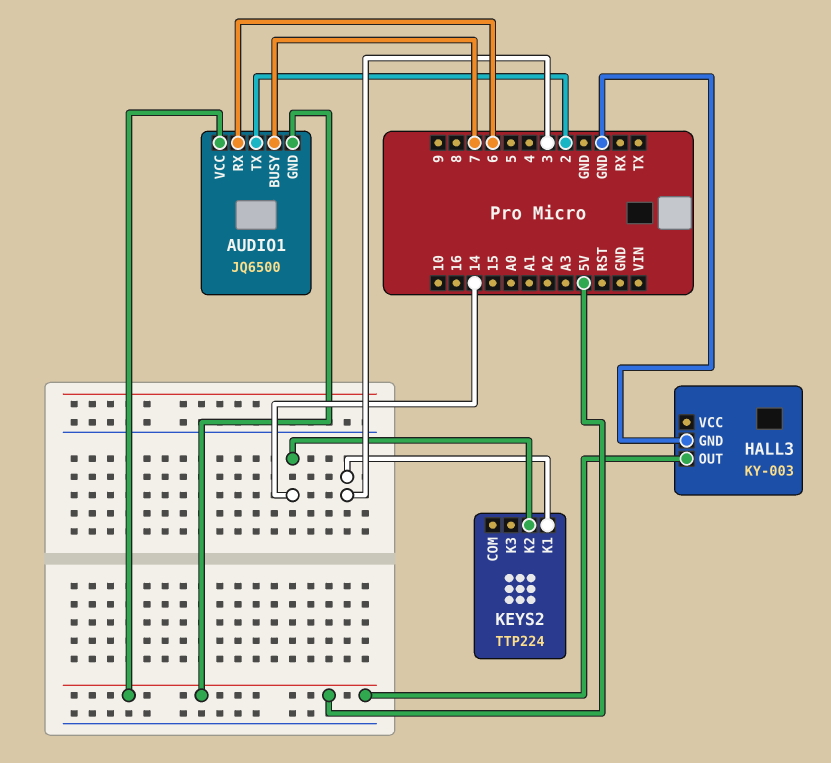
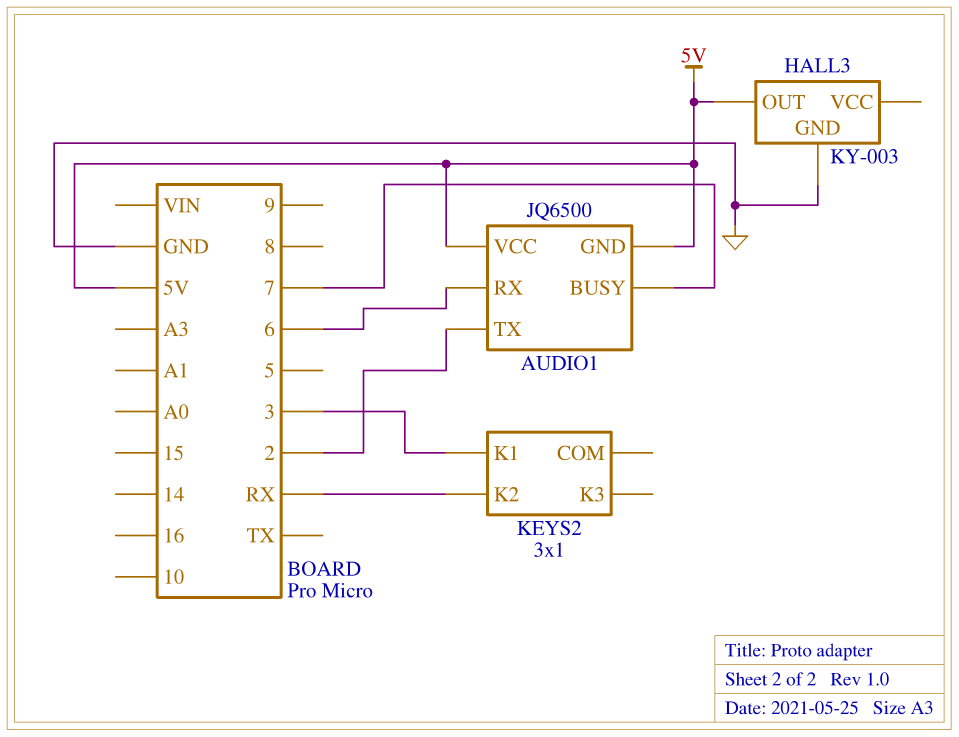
KEYS2: TTP224 -> 3x1
KEYS2 pin K2: 14 -> RX

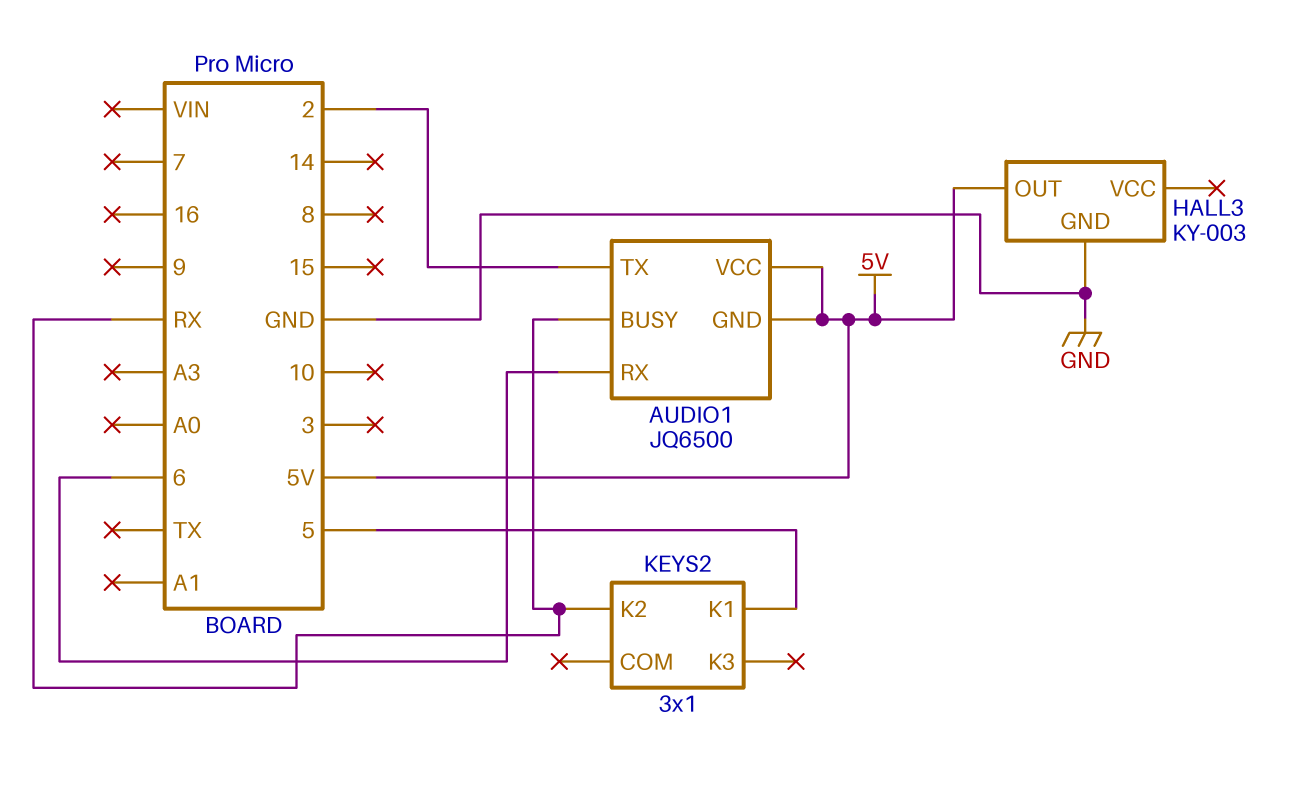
AUDIO1 pin BUSY: 7 -> RX
KEYS2 pin K1: 3 -> 5

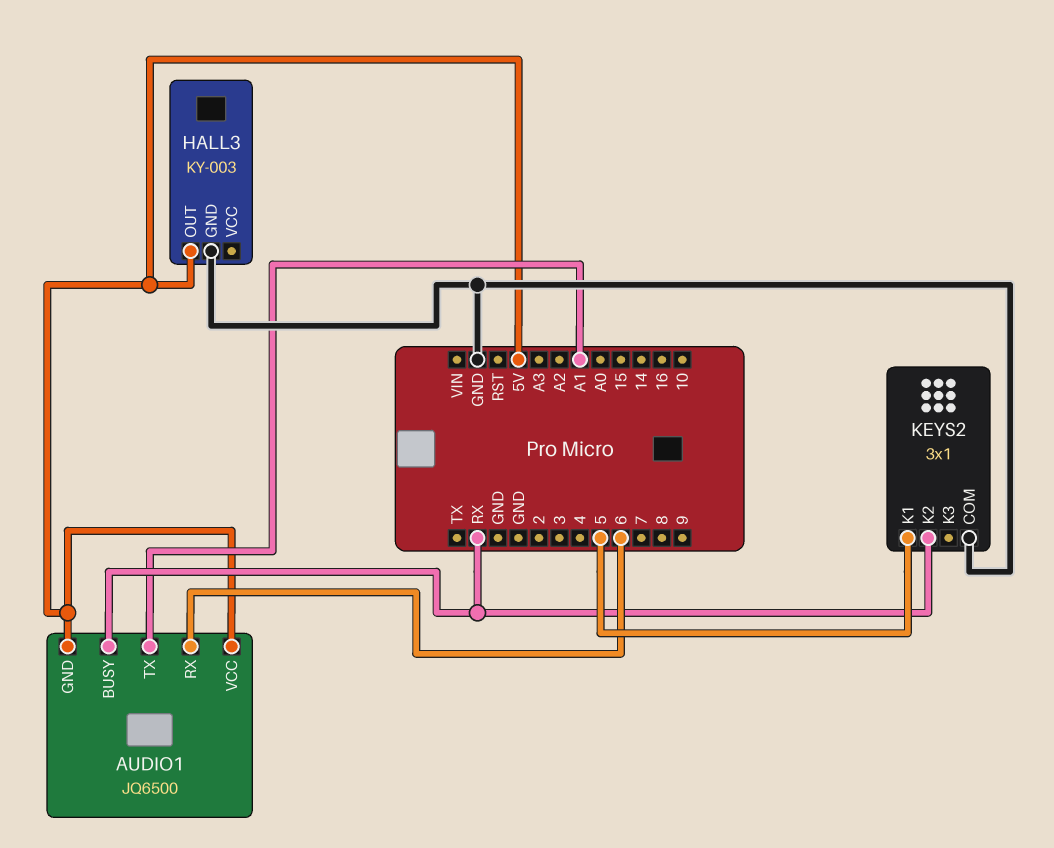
AUDIO1 pin TX: 2 -> A1
KEYS2 pin COM: none -> GND

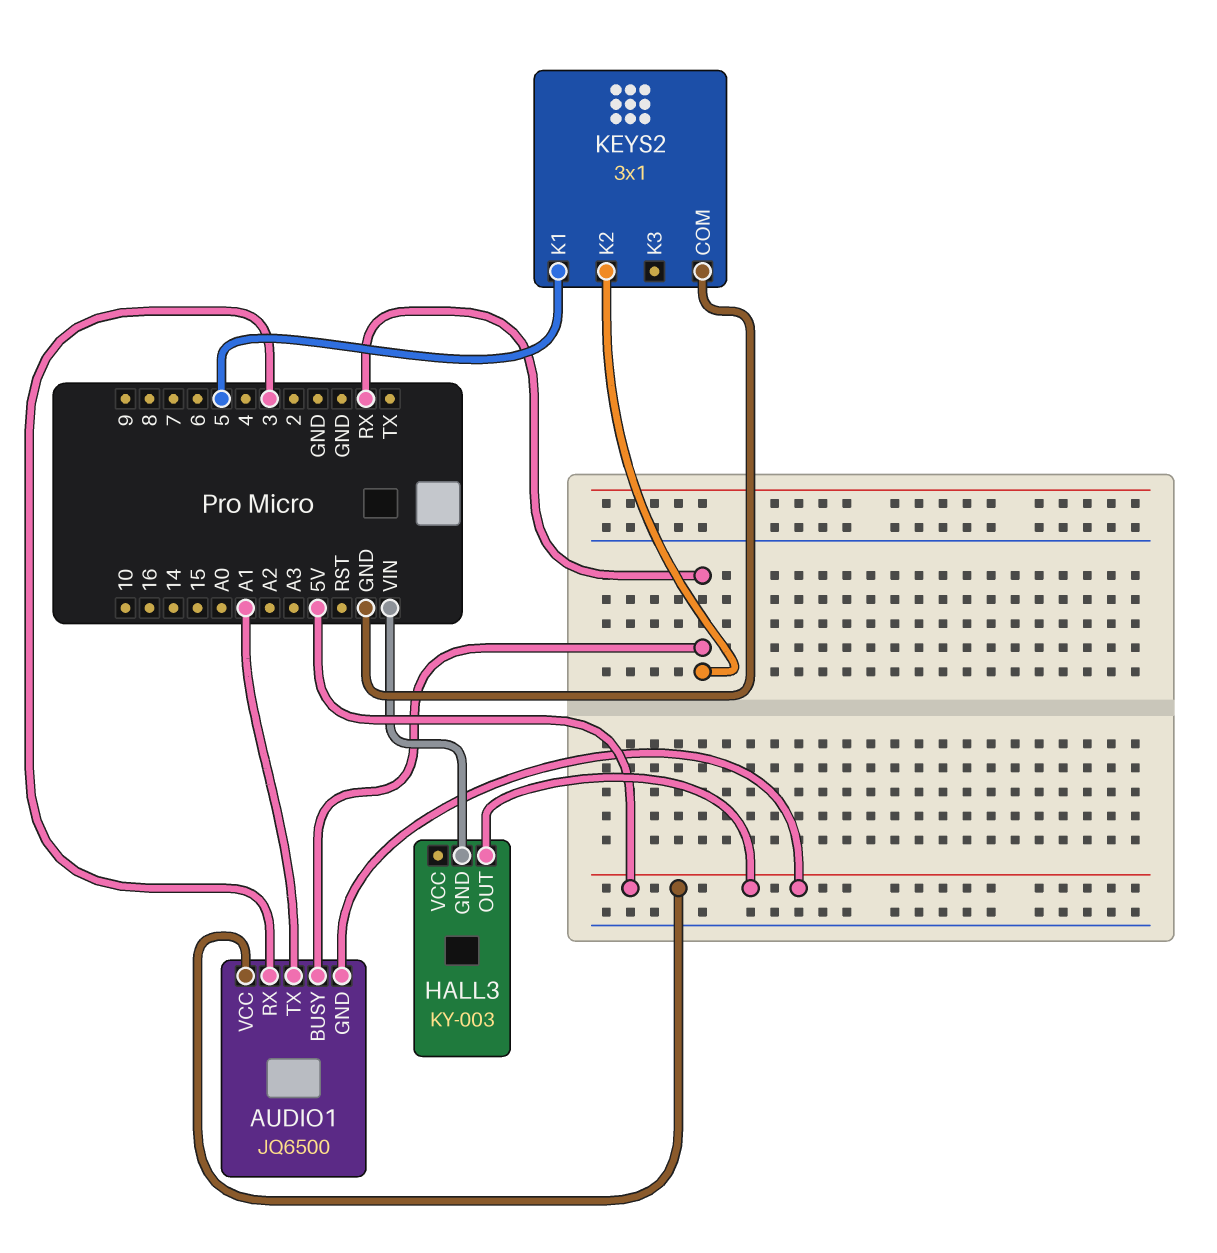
AUDIO1 pin RX: 6 -> 3
HALL3 pin GND: GND -> VIN

